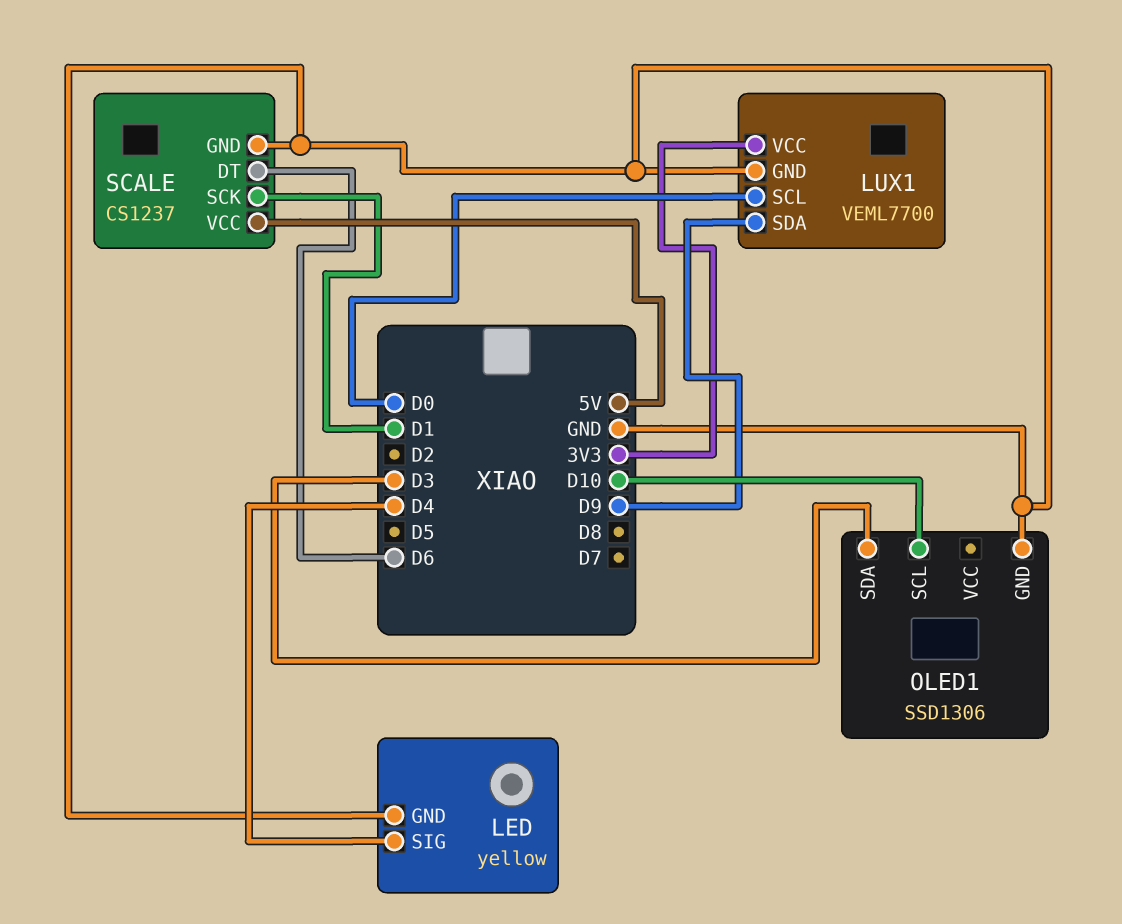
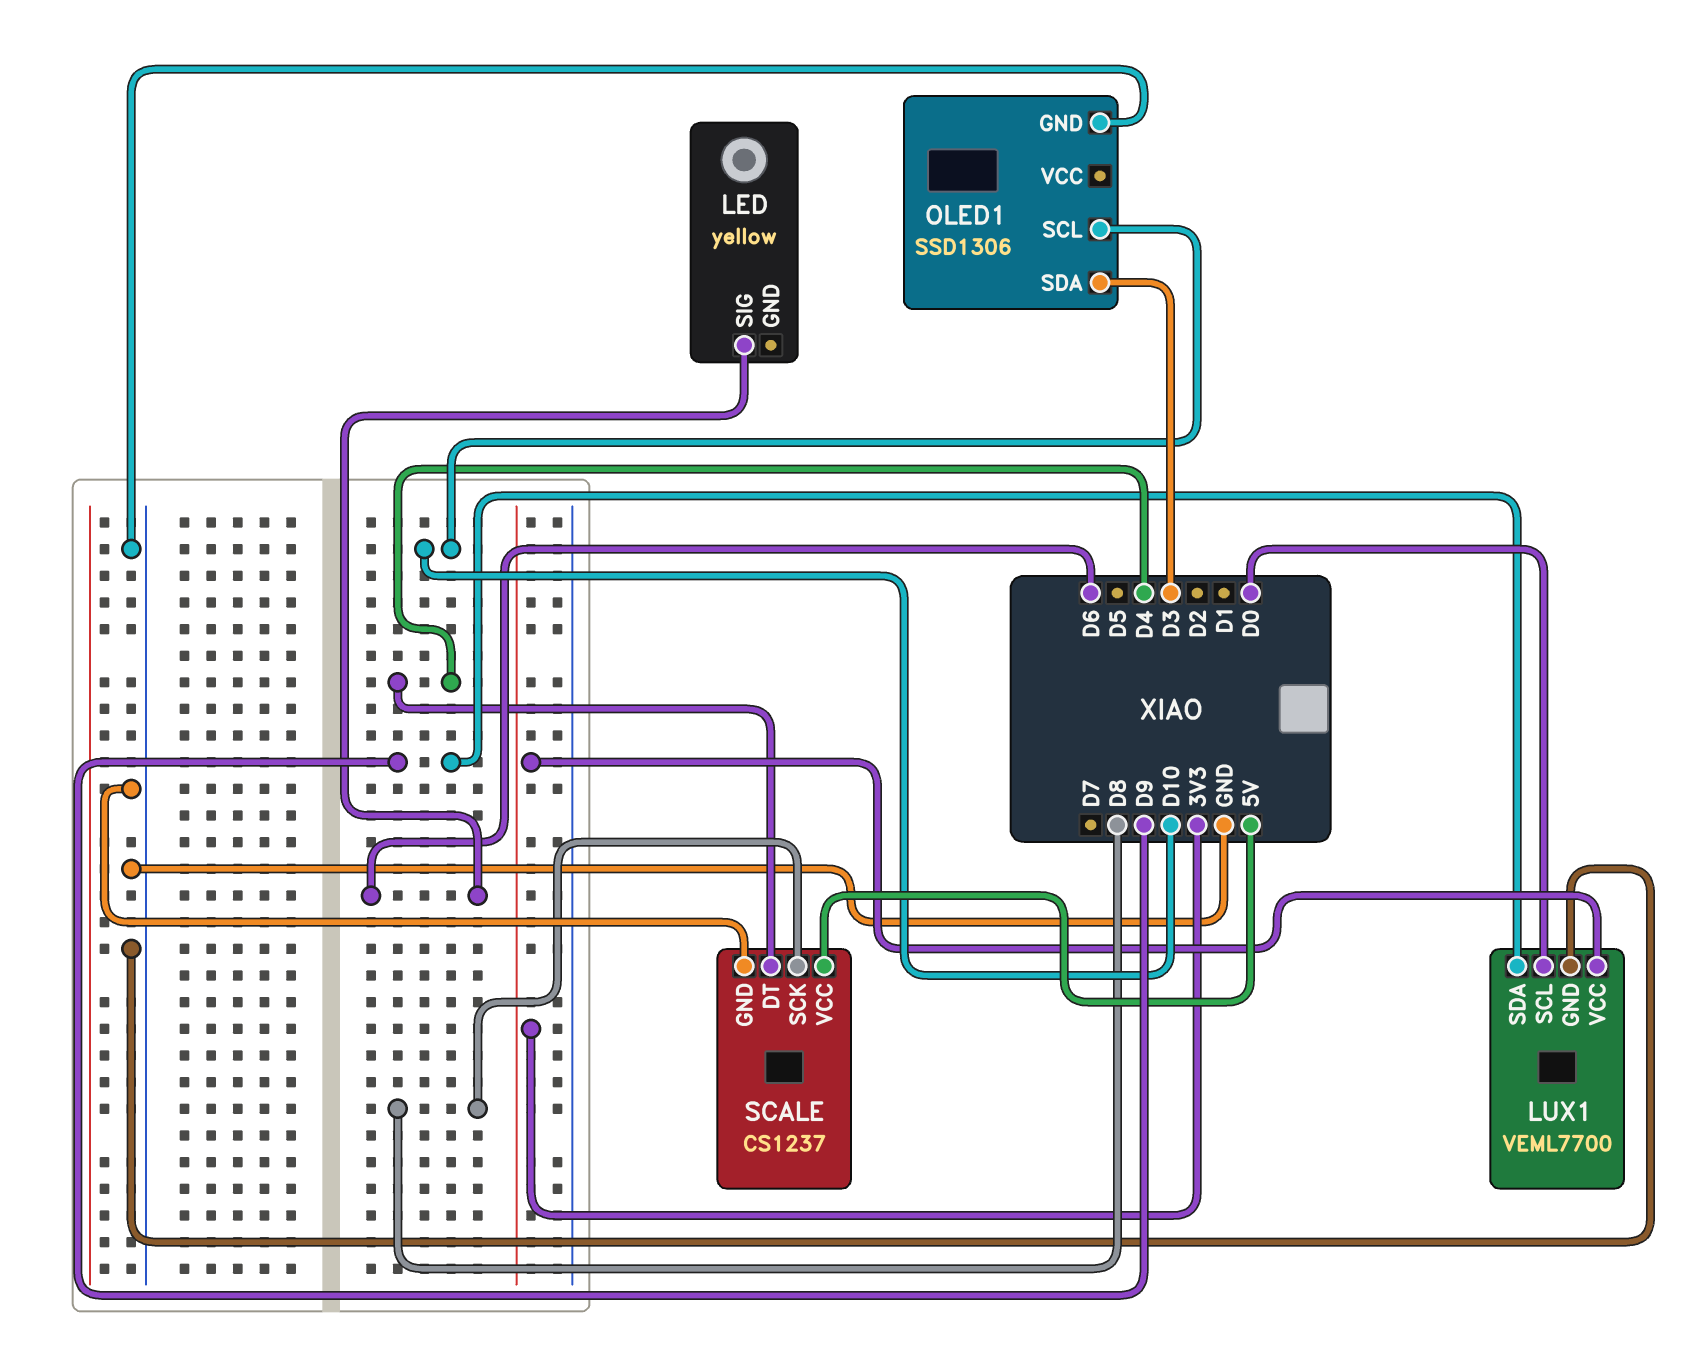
LED pin GND: GND -> none
LED pin SIG: D4 -> D6
SCALE pin DT: D6 -> D4
SCALE pin SCK: D1 -> D8

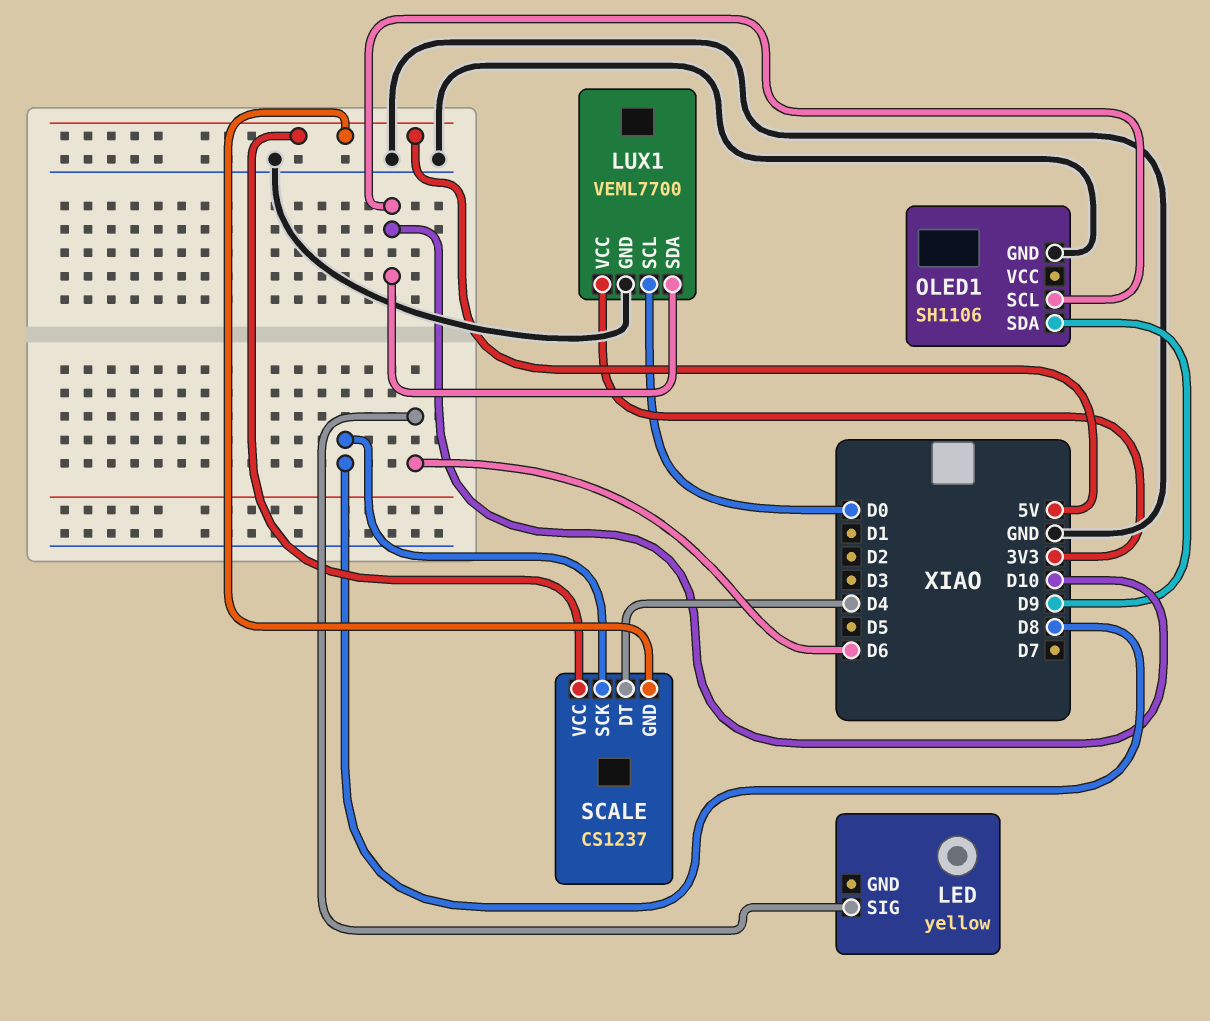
LUX1 pin SDA: D9 -> D10
OLED1: SSD1306 -> SH1106
OLED1 pin SDA: D3 -> D9
SCALE pin GND: GND -> 5V

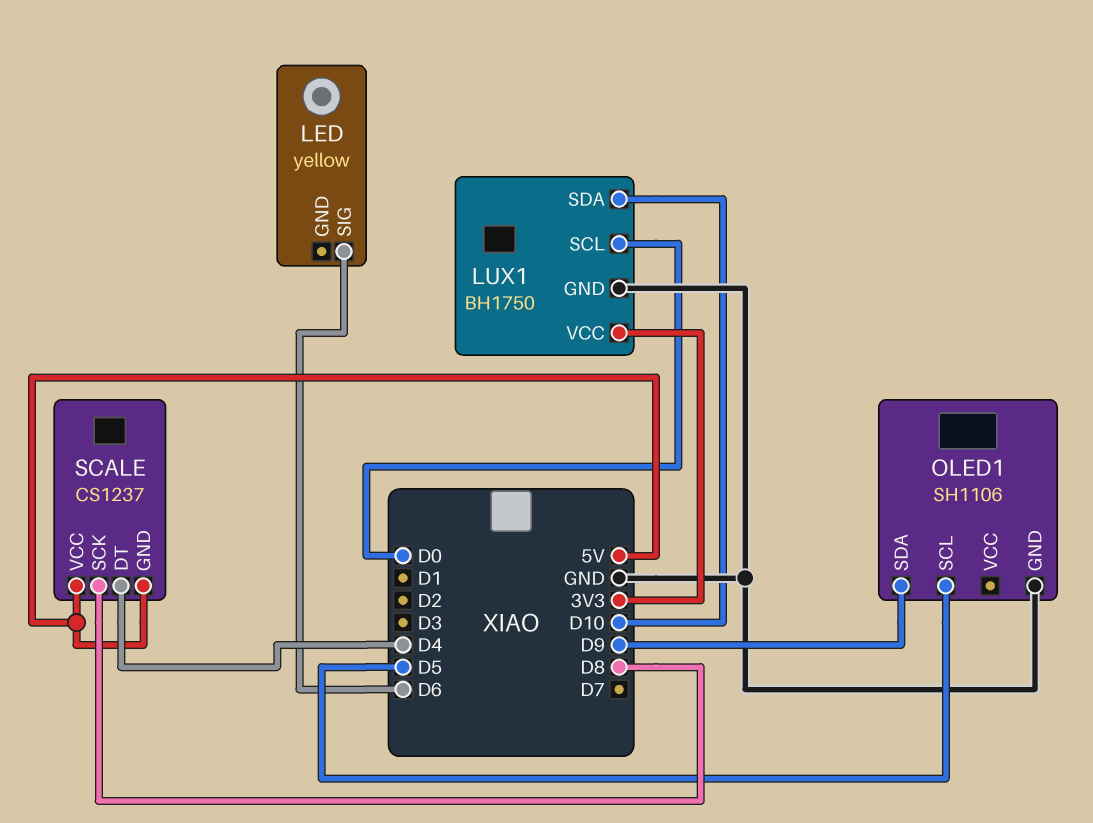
LUX1: VEML7700 -> BH1750
OLED1 pin SCL: D10 -> D5

